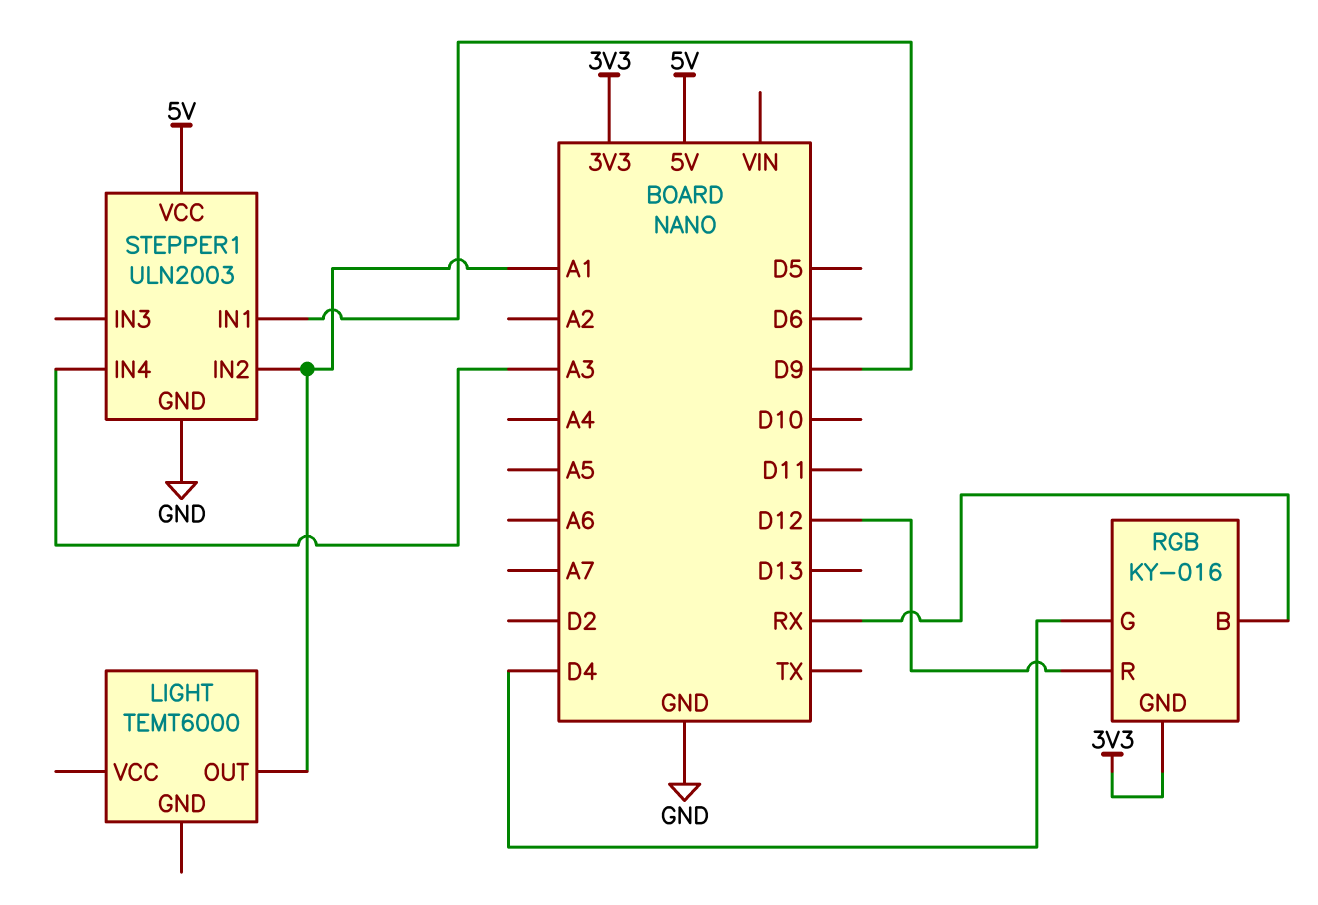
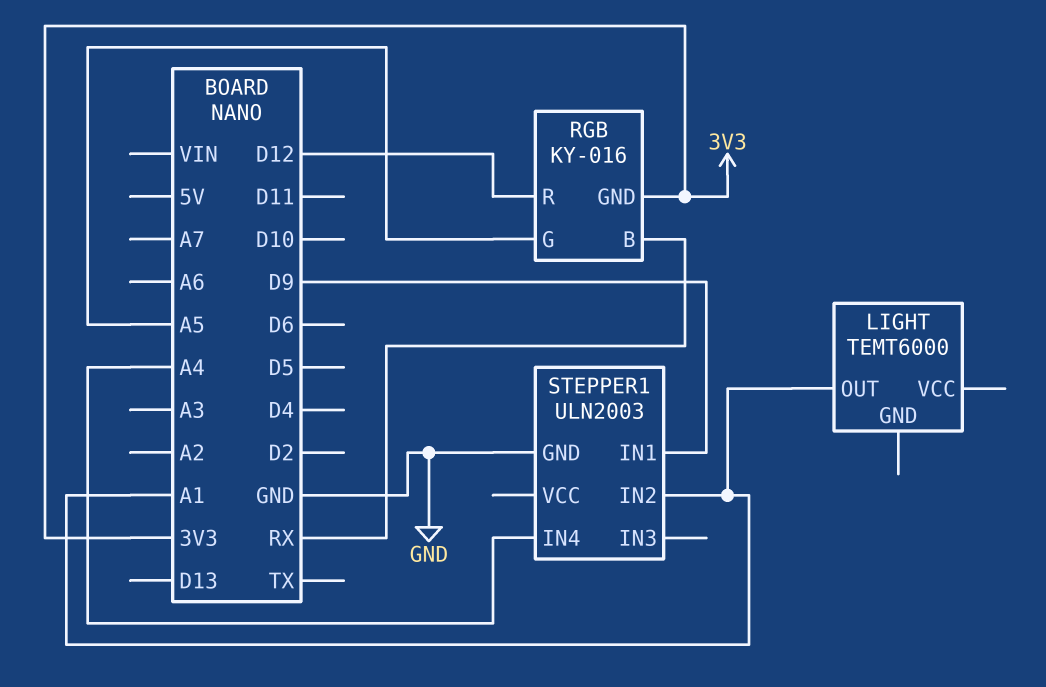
RGB pin G: D4 -> A5
STEPPER1 pin IN4: A3 -> A4
STEPPER1 pin VCC: 5V -> none

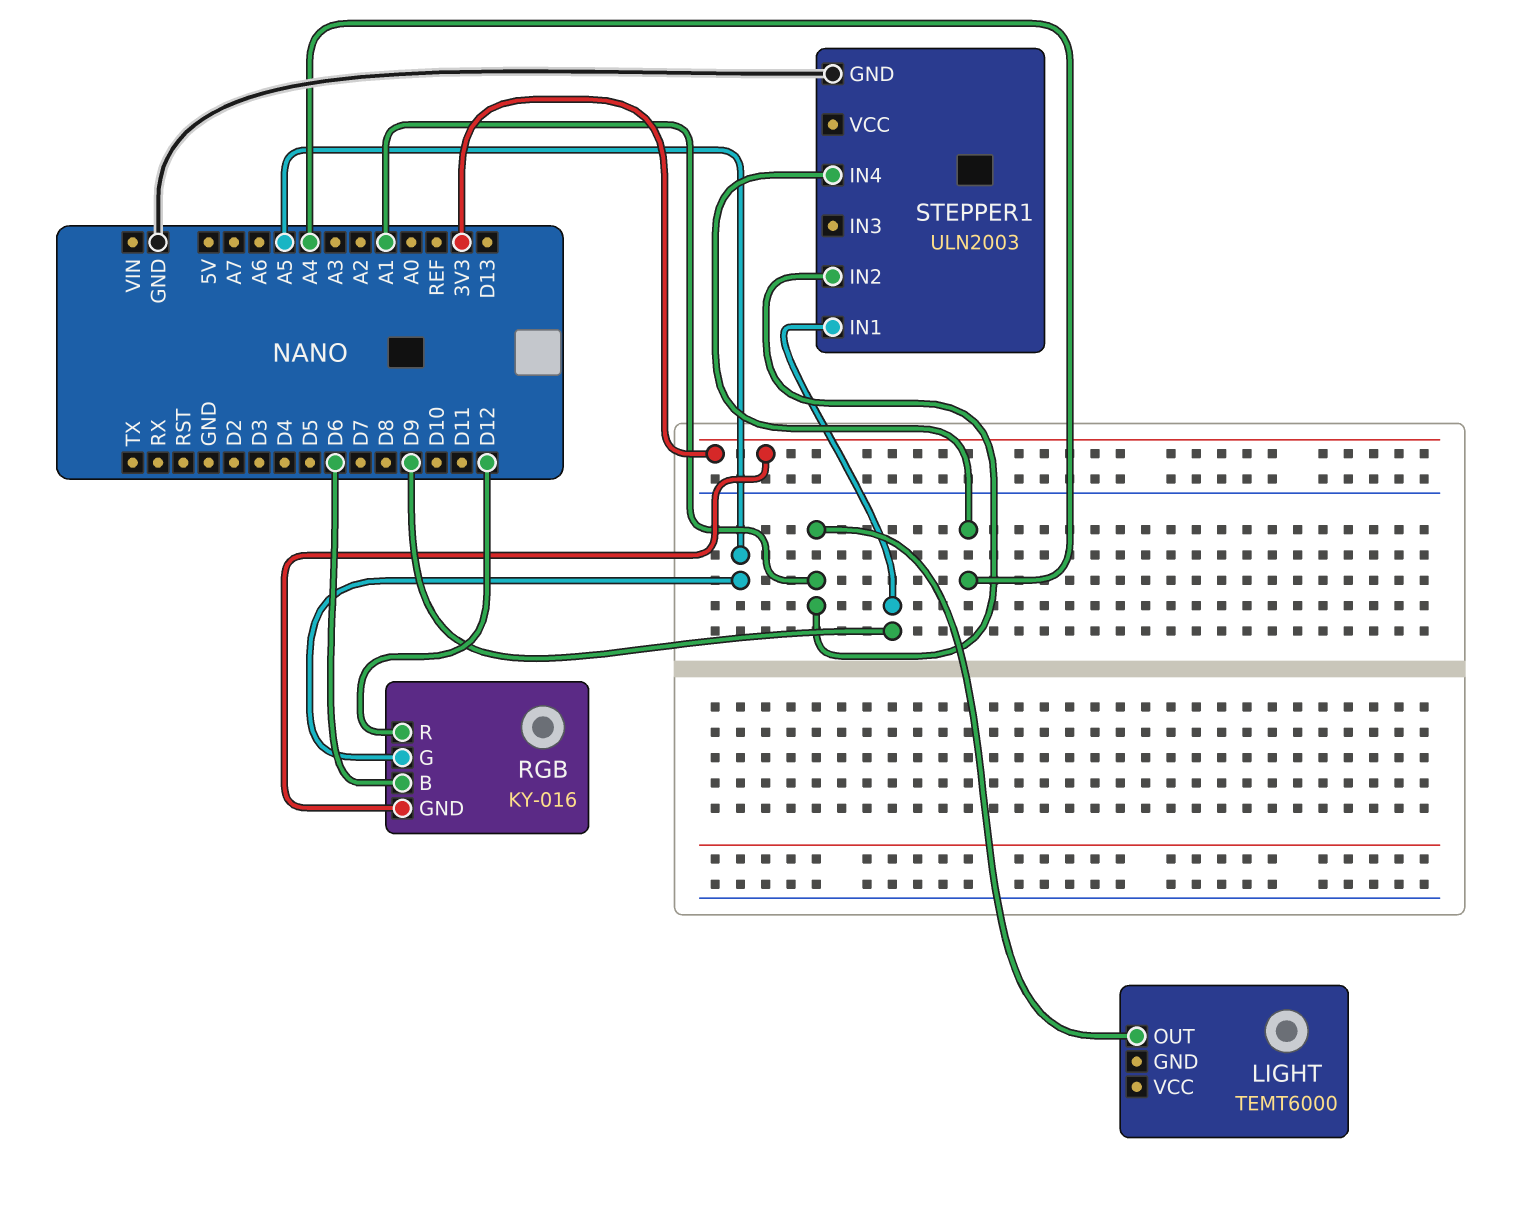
RGB pin B: RX -> D6

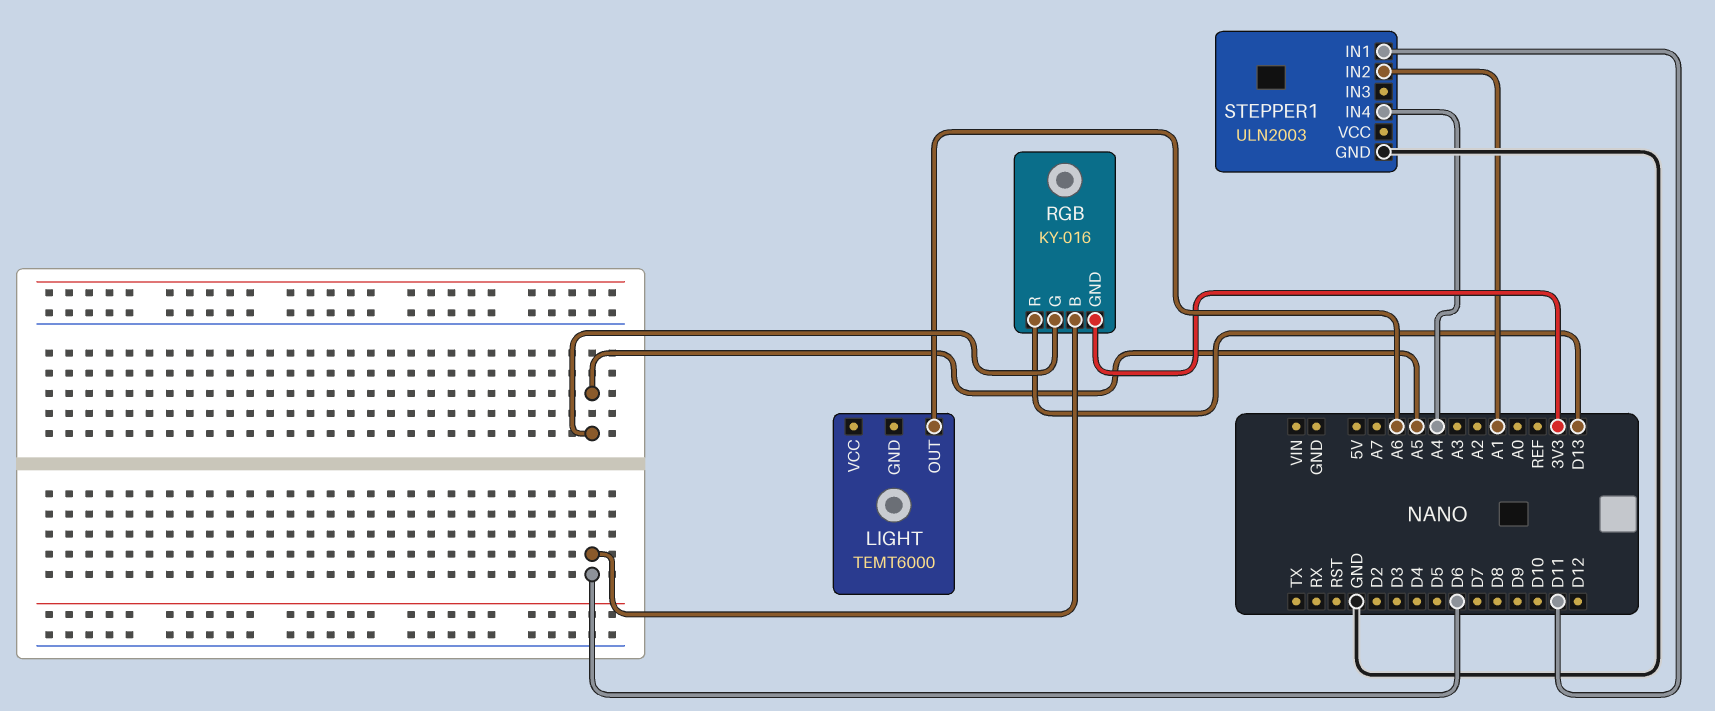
LIGHT pin OUT: A1 -> A6
RGB pin R: D12 -> D13
STEPPER1 pin IN1: D9 -> D11

